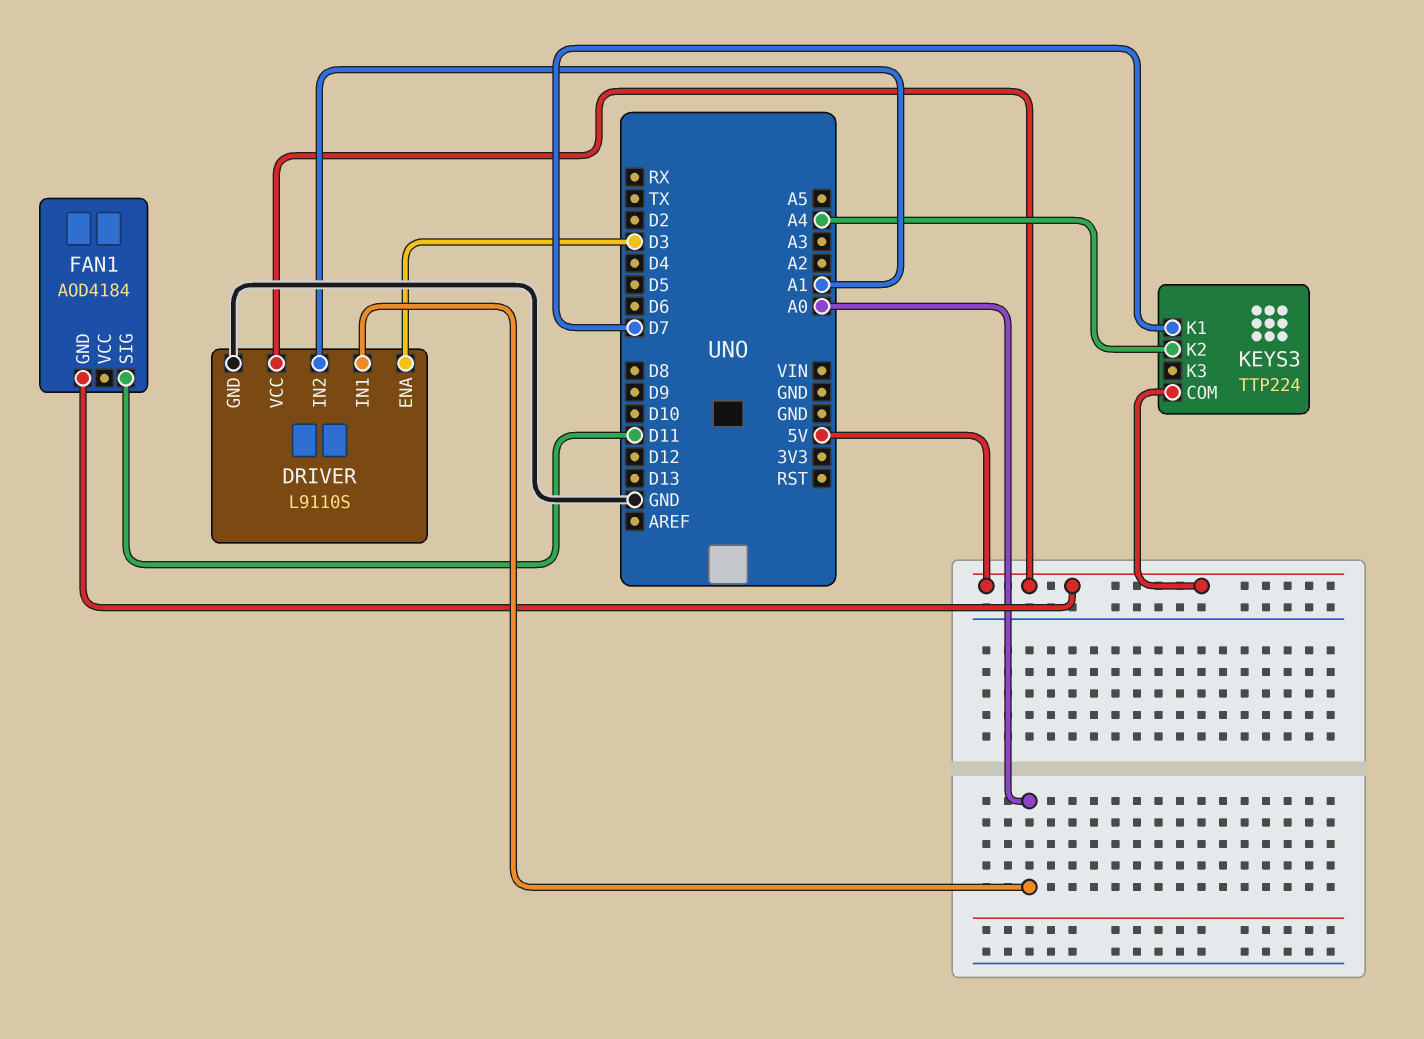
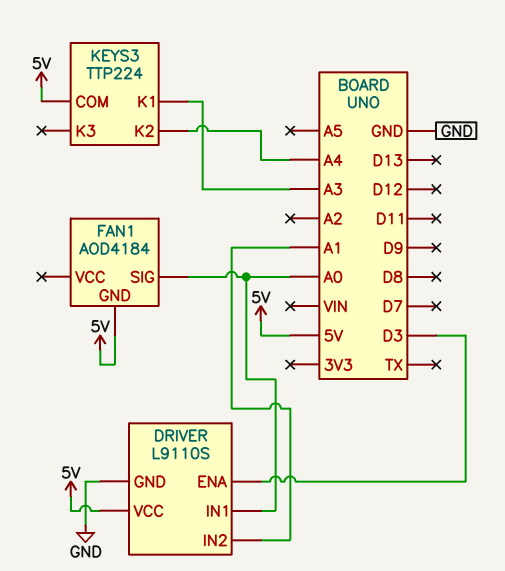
FAN1 pin SIG: D11 -> A0
KEYS3 pin K1: D7 -> A3

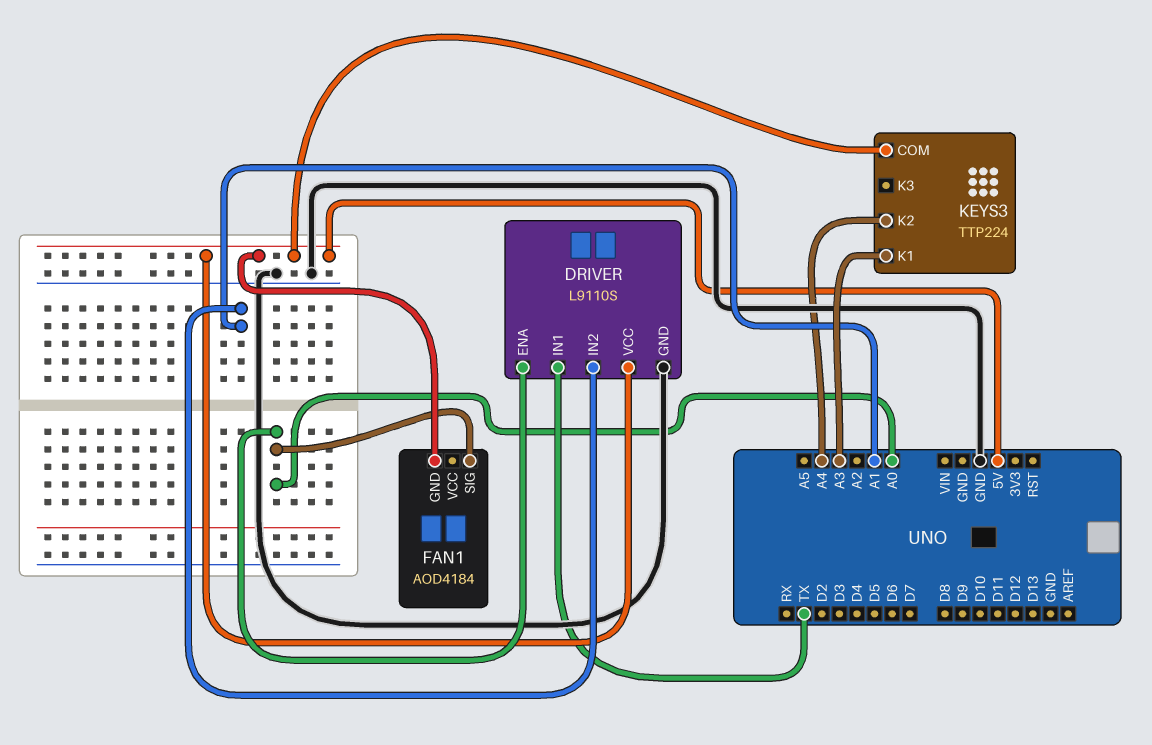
DRIVER pin ENA: D3 -> A0
DRIVER pin IN1: A0 -> TX

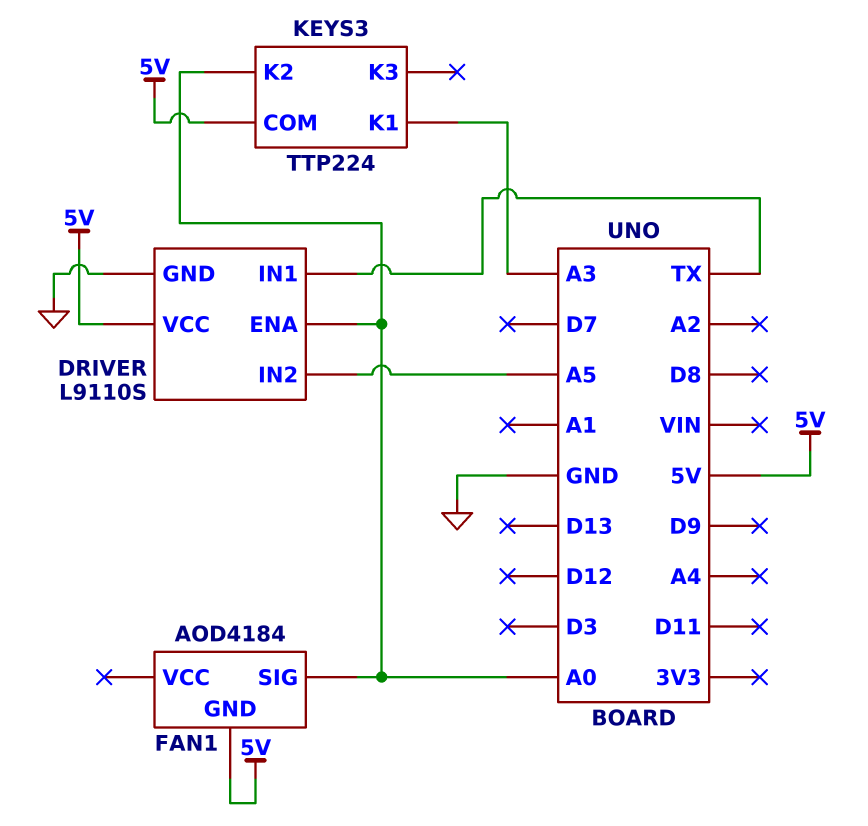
DRIVER pin IN2: A1 -> A5
KEYS3 pin K2: A4 -> A0

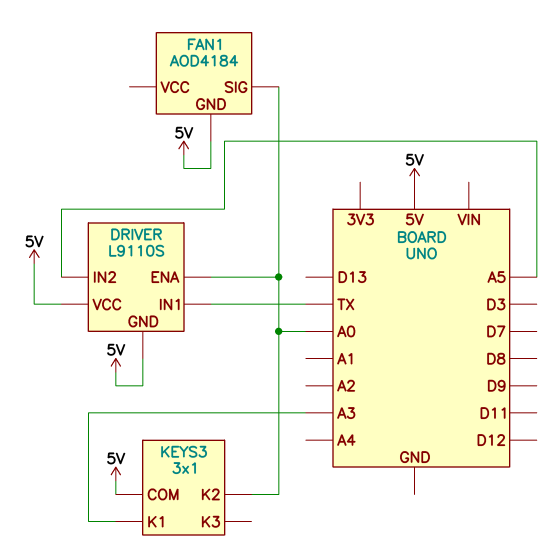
DRIVER pin GND: GND -> 5V
KEYS3: TTP224 -> 3x1

